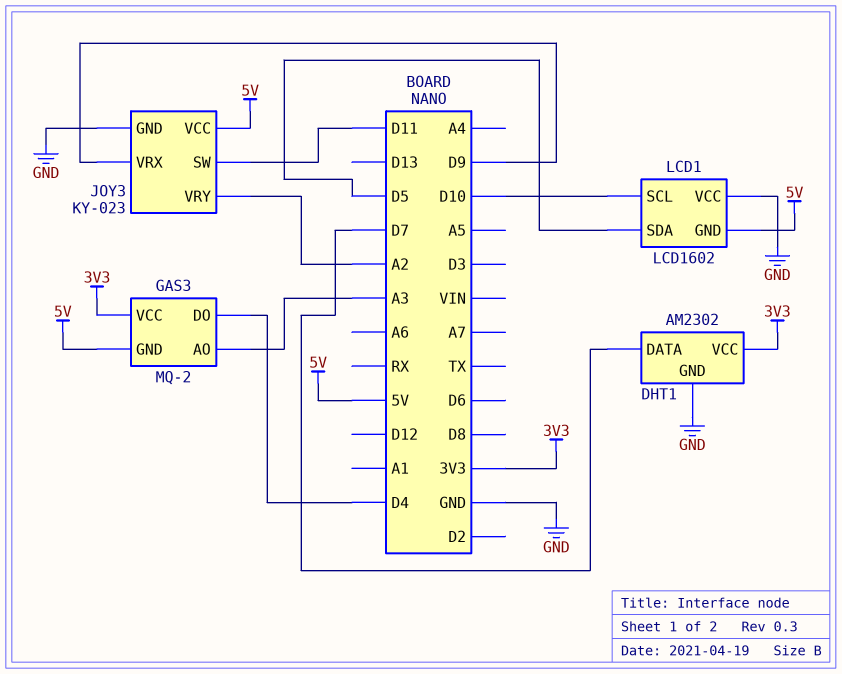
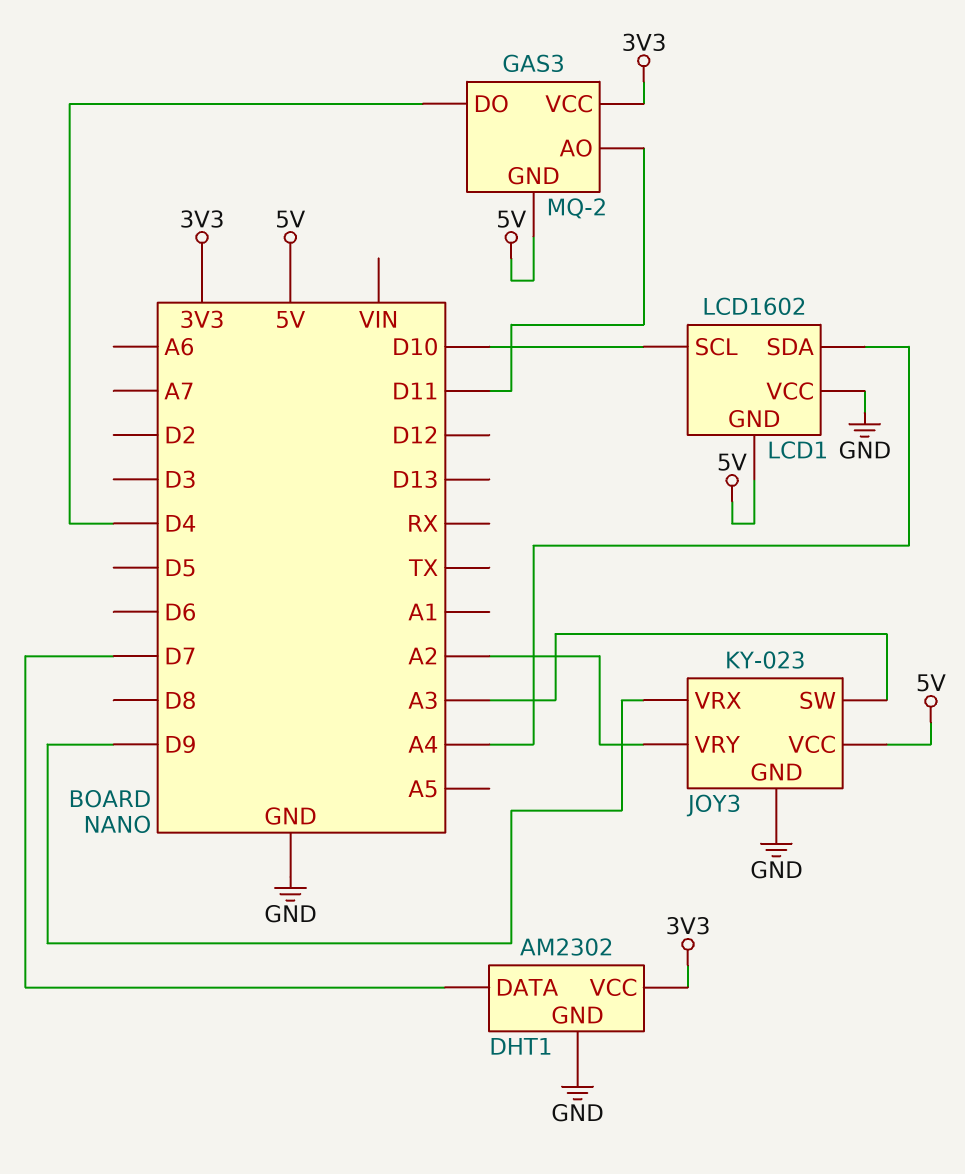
GAS3 pin AO: A3 -> D11
JOY3 pin SW: D11 -> A3
LCD1 pin SDA: D5 -> A4

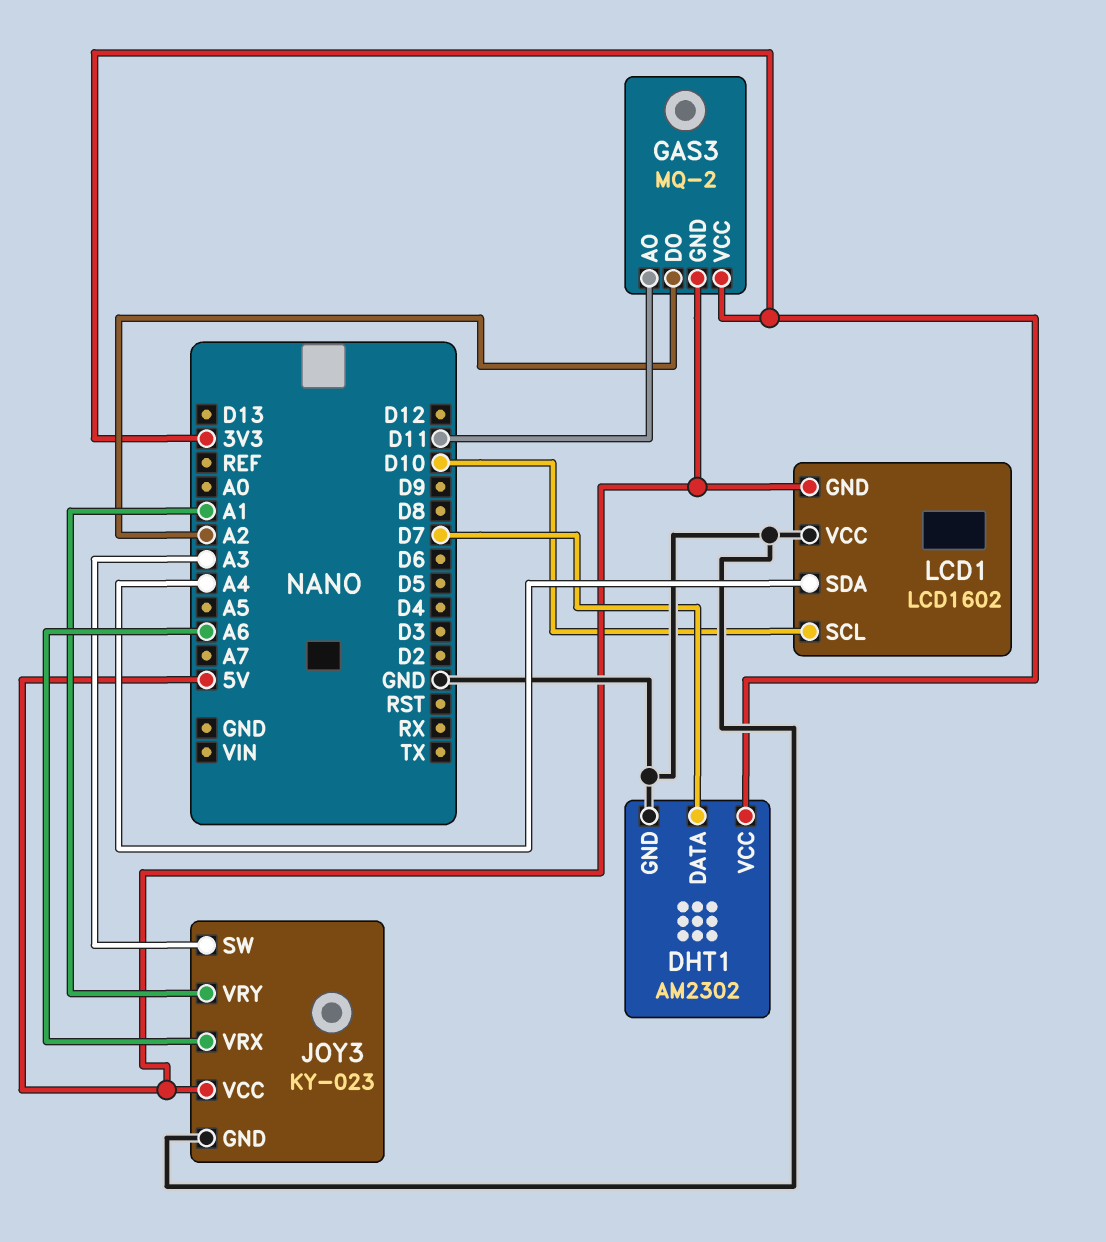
GAS3 pin DO: D4 -> A2
JOY3 pin VRX: D9 -> A6
JOY3 pin VRY: A2 -> A1

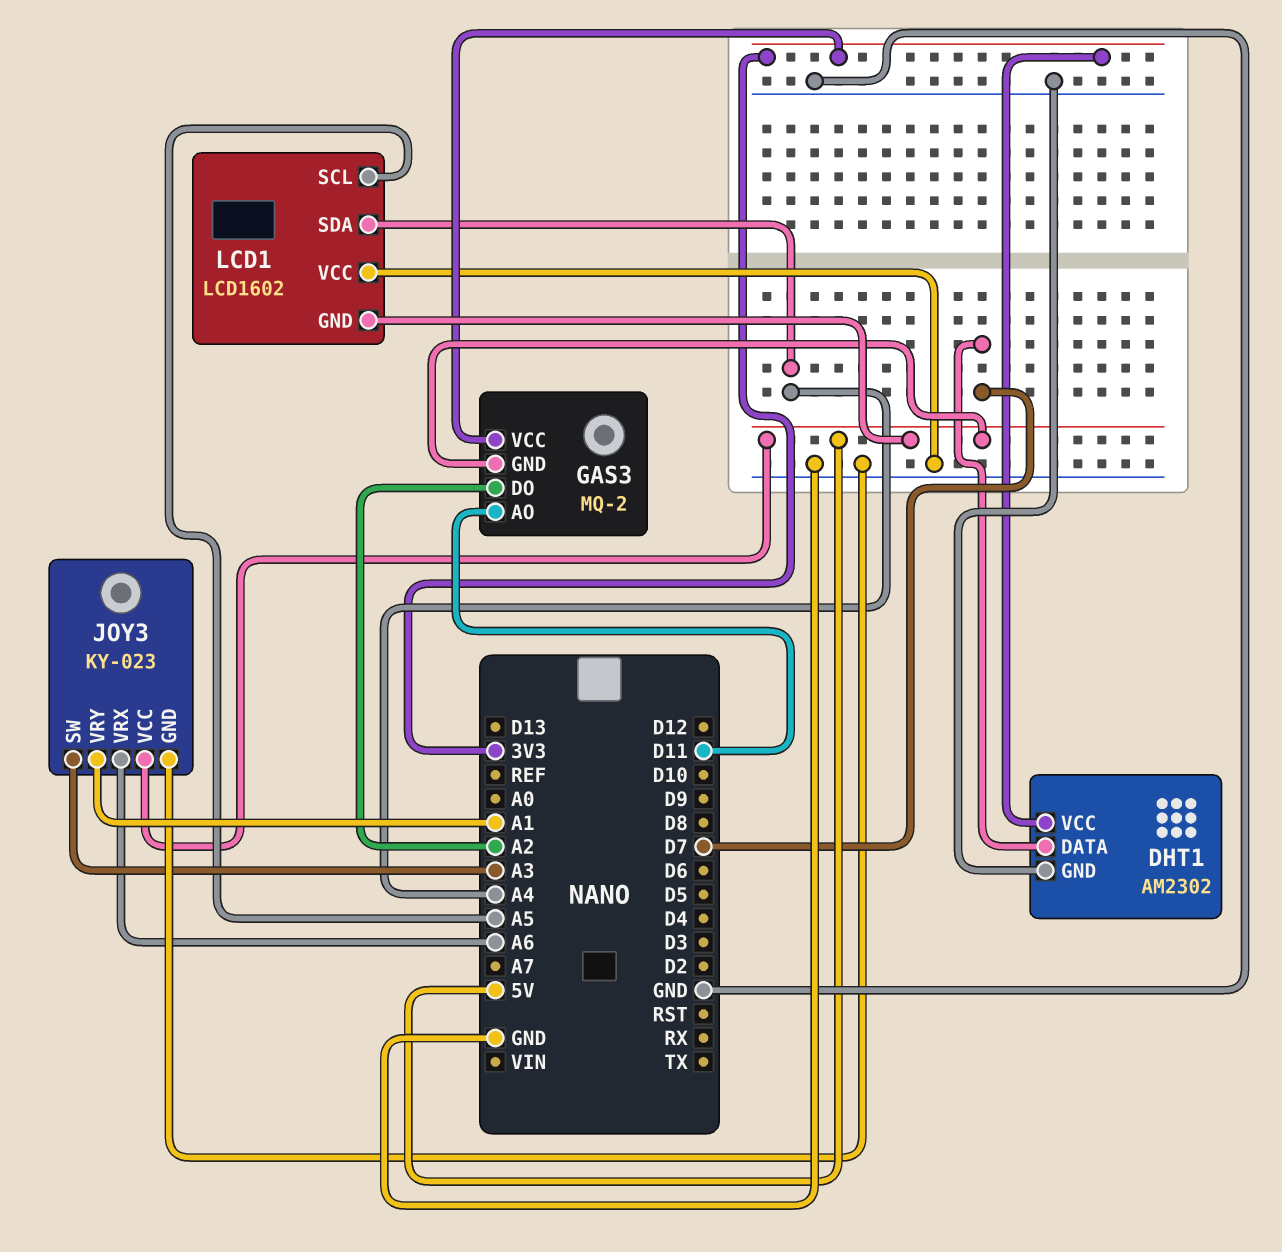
LCD1 pin SCL: D10 -> A5

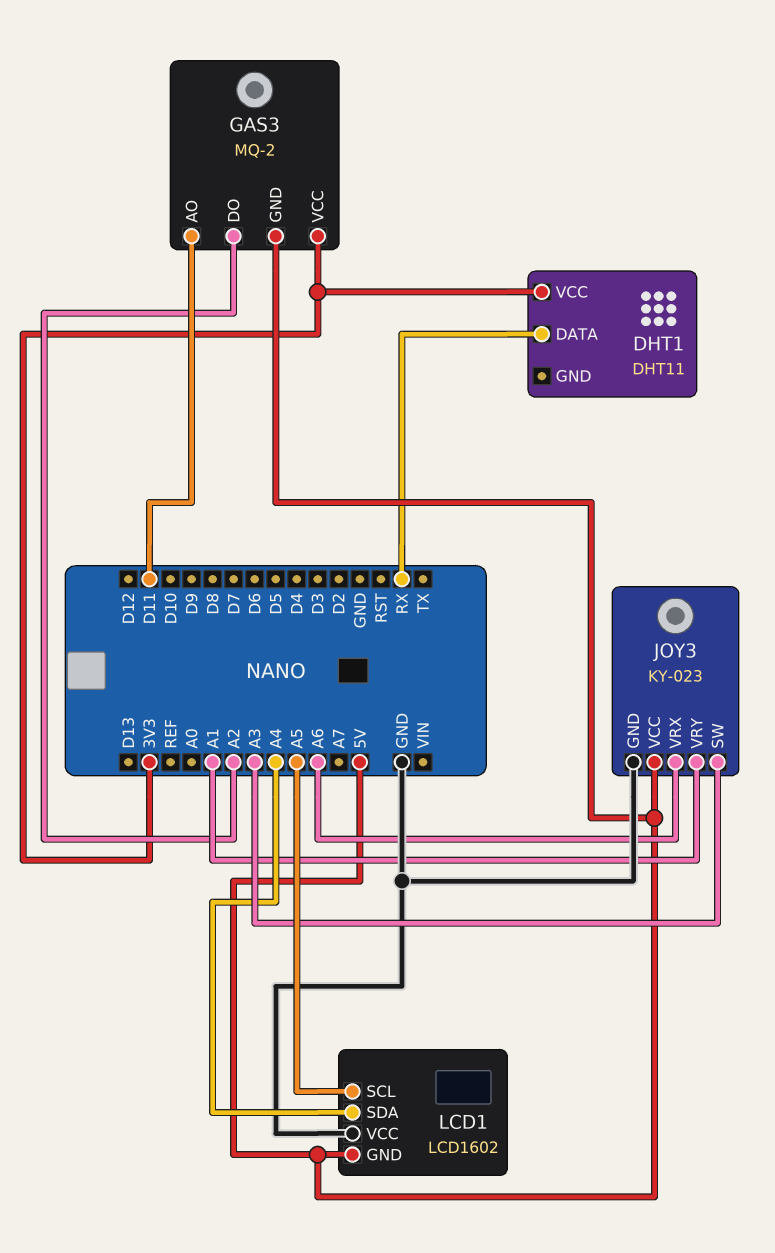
DHT1: AM2302 -> DHT11
DHT1 pin DATA: D7 -> RX
DHT1 pin GND: GND -> none

